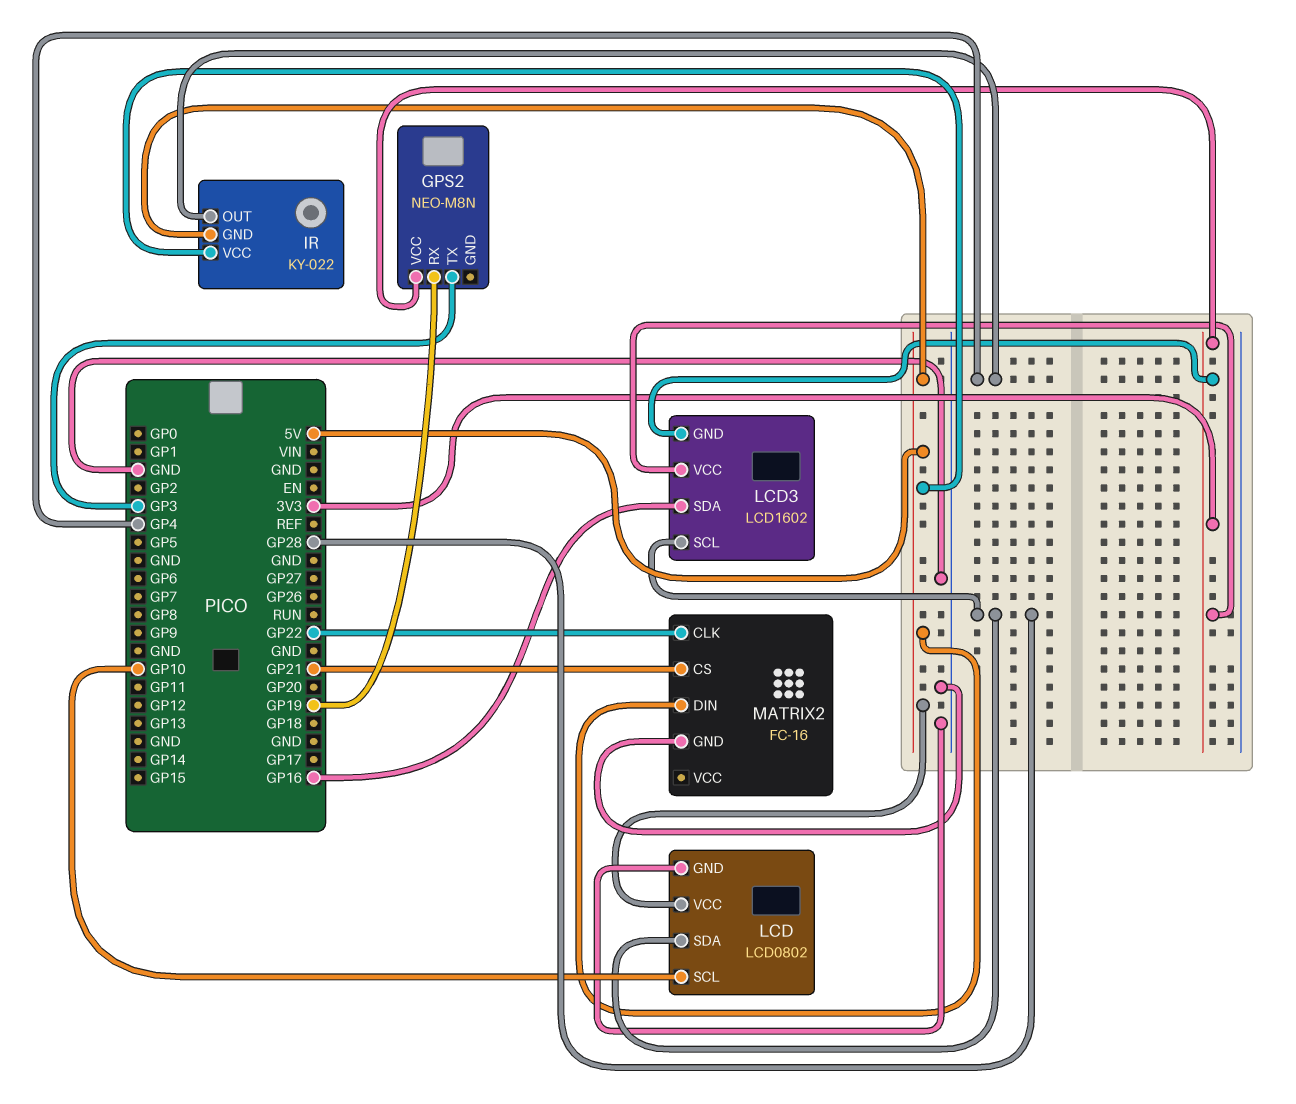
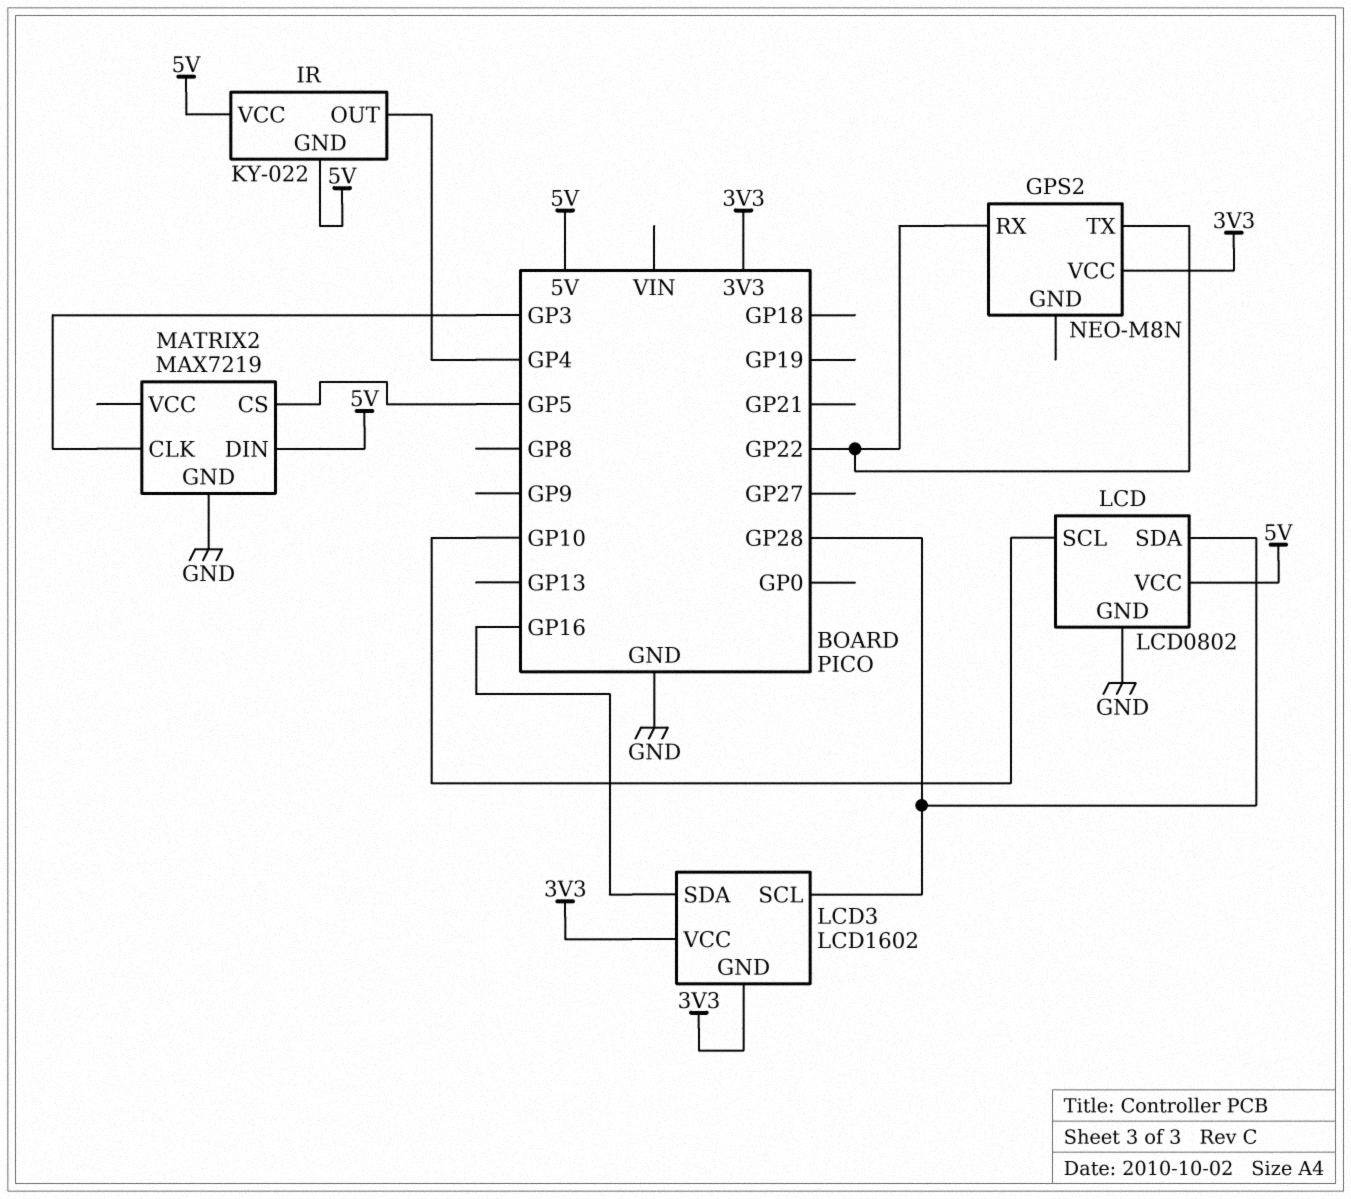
GPS2 pin RX: GP19 -> GP22
GPS2 pin TX: GP3 -> GP22
MATRIX2: FC-16 -> MAX7219
MATRIX2 pin CLK: GP22 -> GP3
MATRIX2 pin CS: GP21 -> GP5

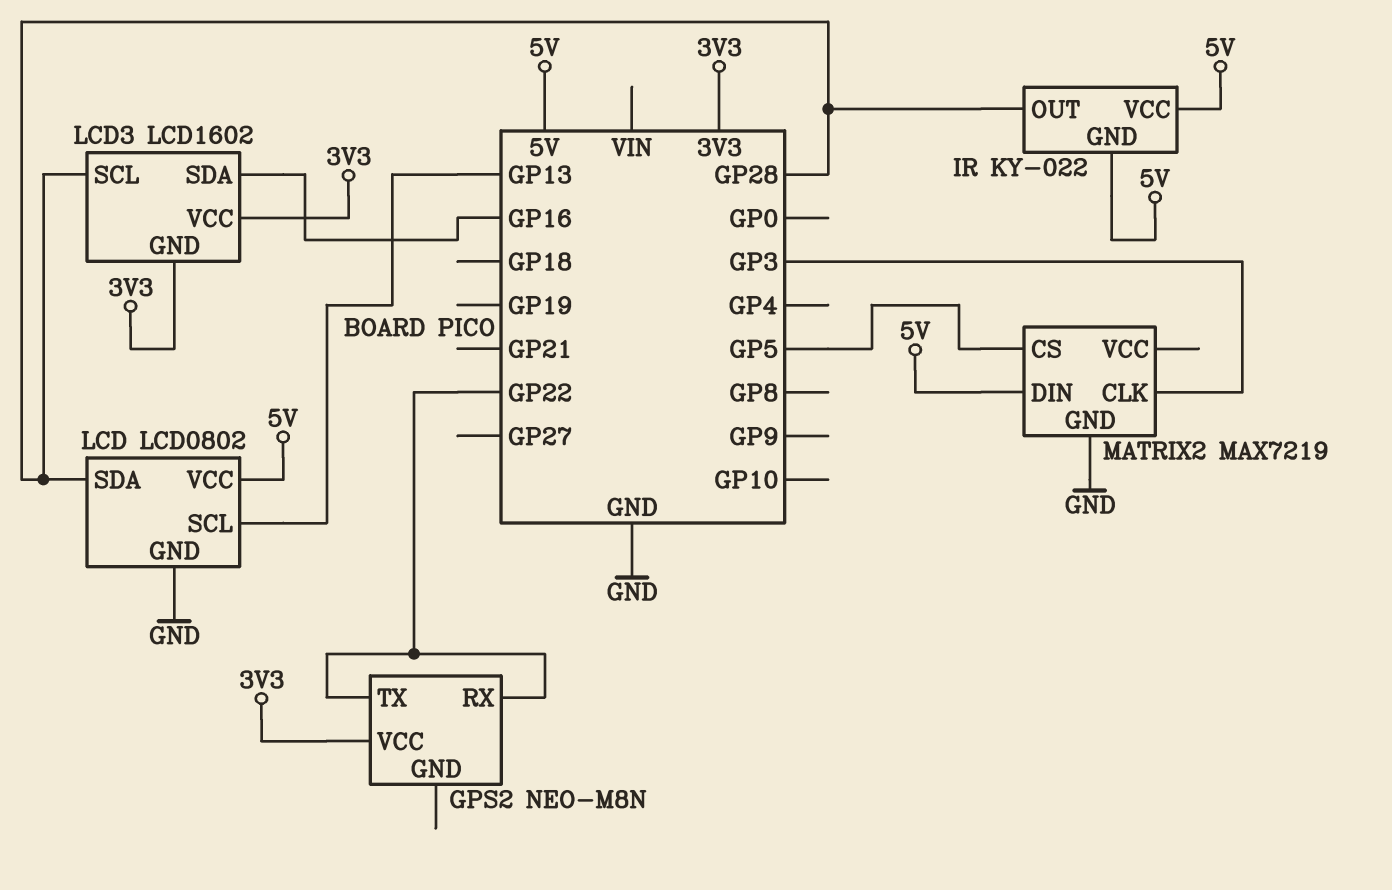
IR pin OUT: GP4 -> GP28
LCD pin SCL: GP10 -> GP13

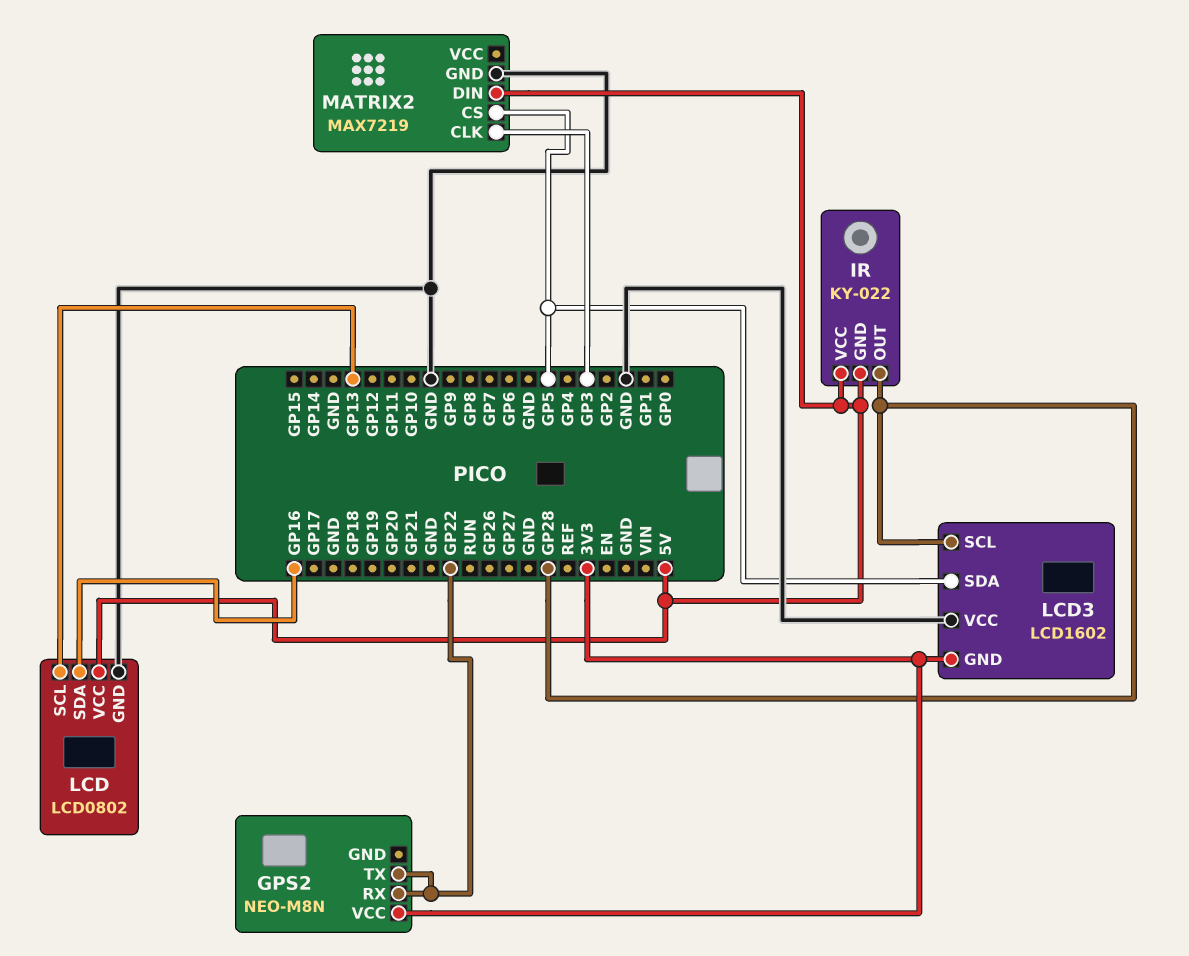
LCD pin SDA: GP28 -> GP16
LCD3 pin SDA: GP16 -> GP5
LCD3 pin VCC: 3V3 -> GND

